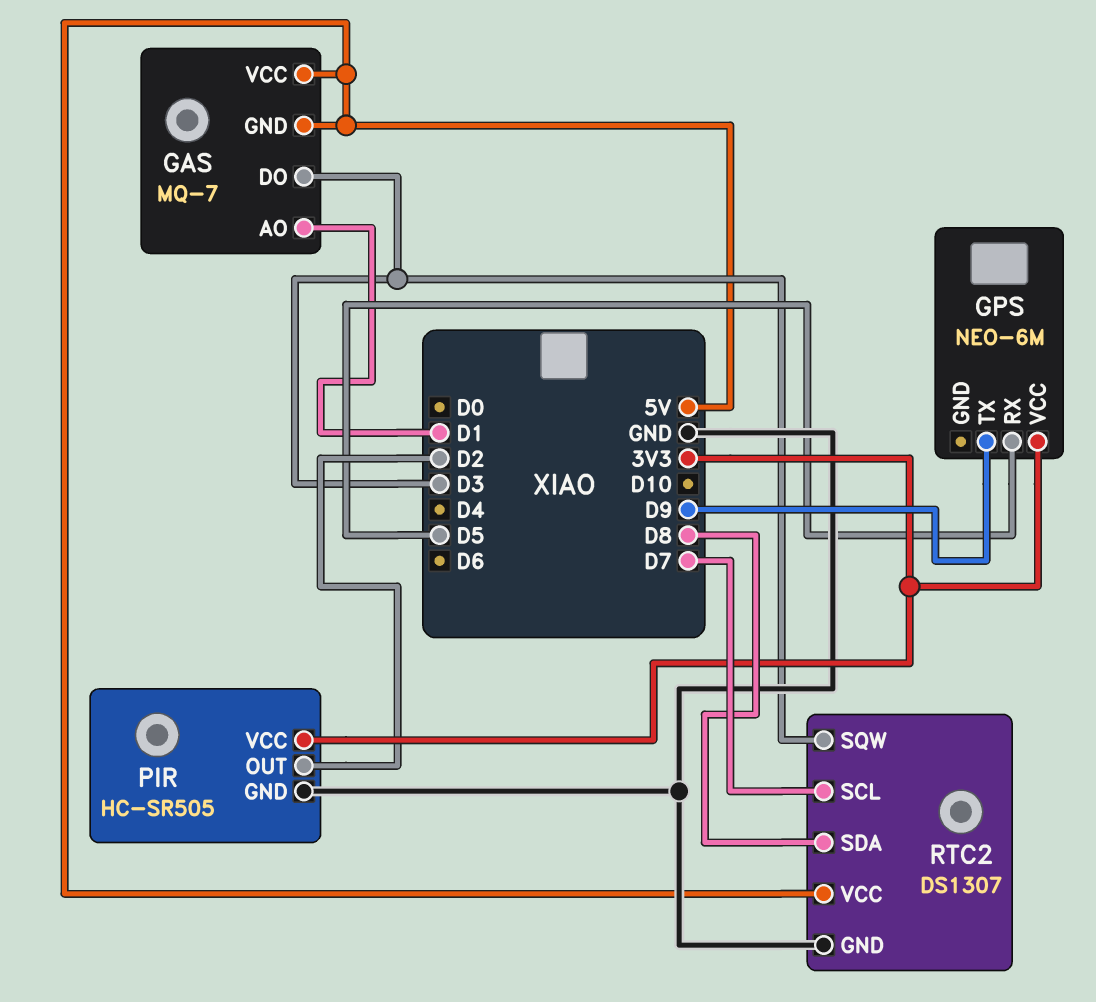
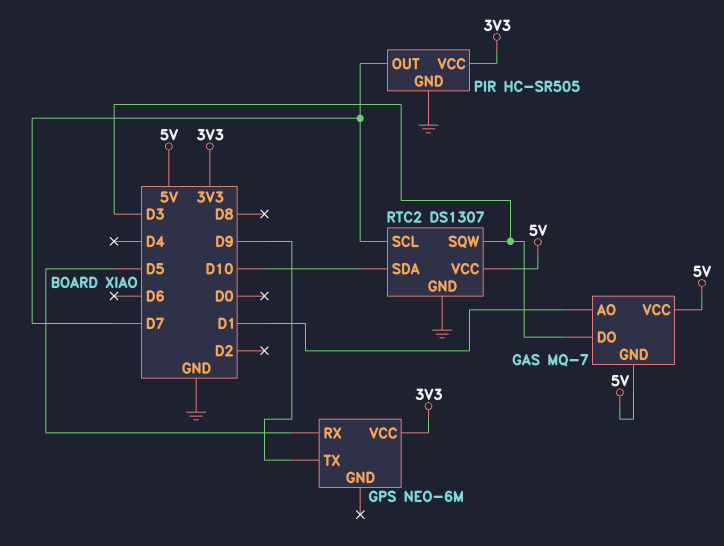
PIR pin OUT: D2 -> D7
RTC2 pin SDA: D8 -> D10

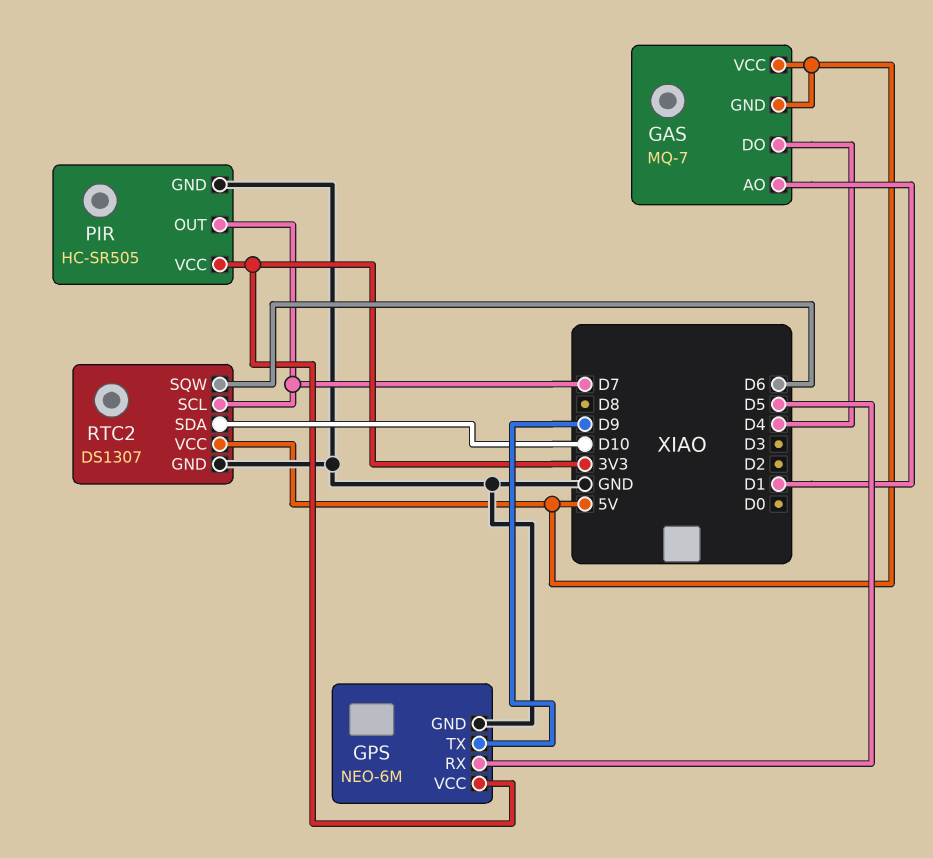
GAS pin DO: D3 -> D4
GPS pin GND: none -> GND
RTC2 pin SQW: D3 -> D6

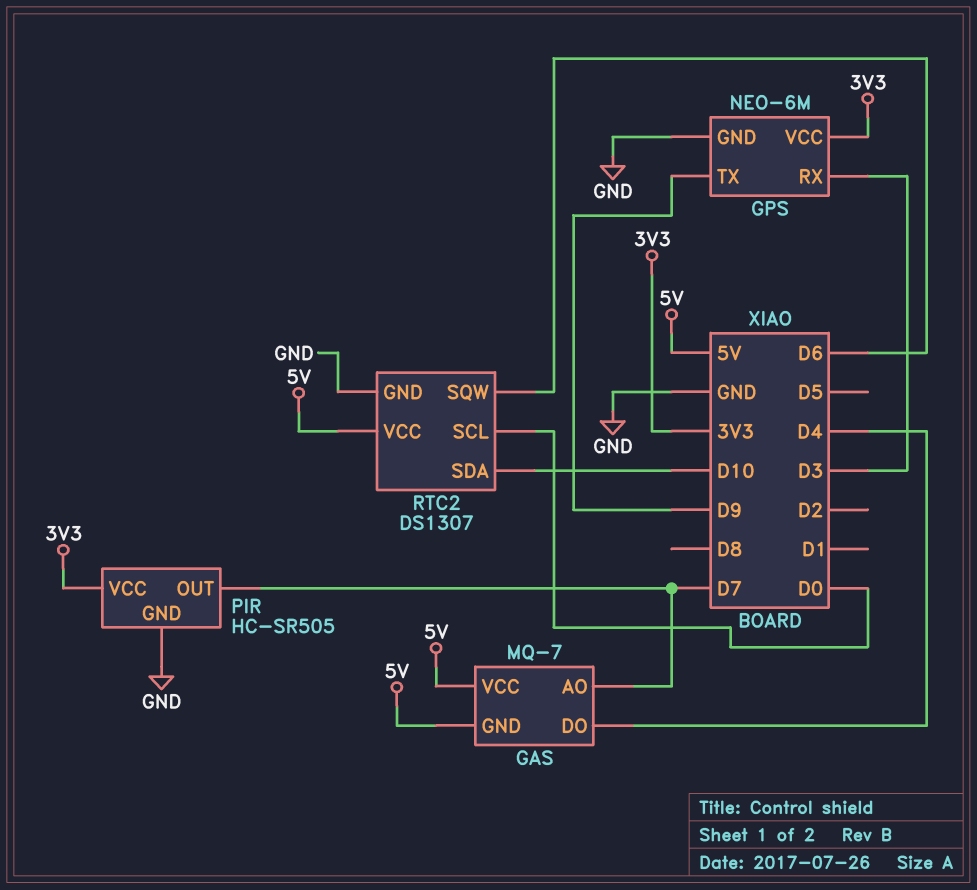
GAS pin AO: D1 -> D7
GPS pin RX: D5 -> D3
RTC2 pin SCL: D7 -> D0

